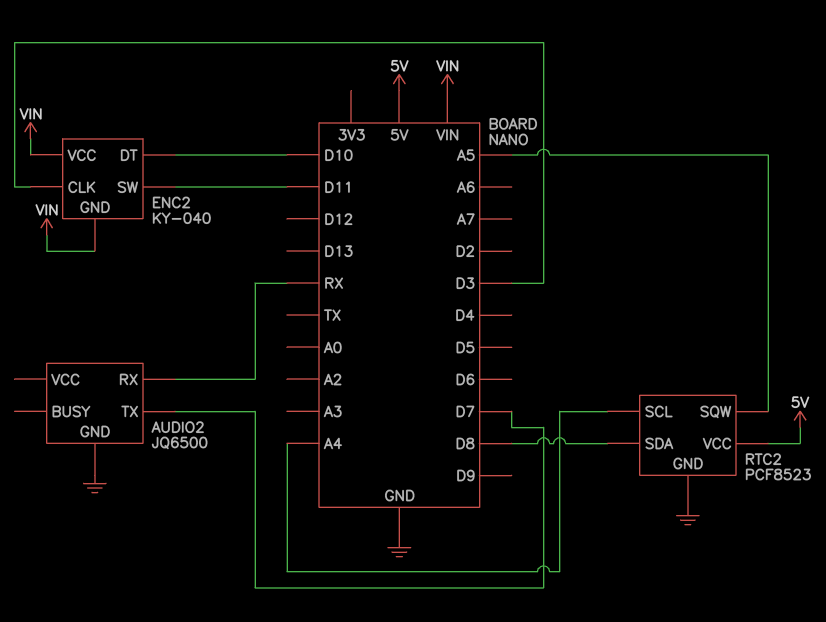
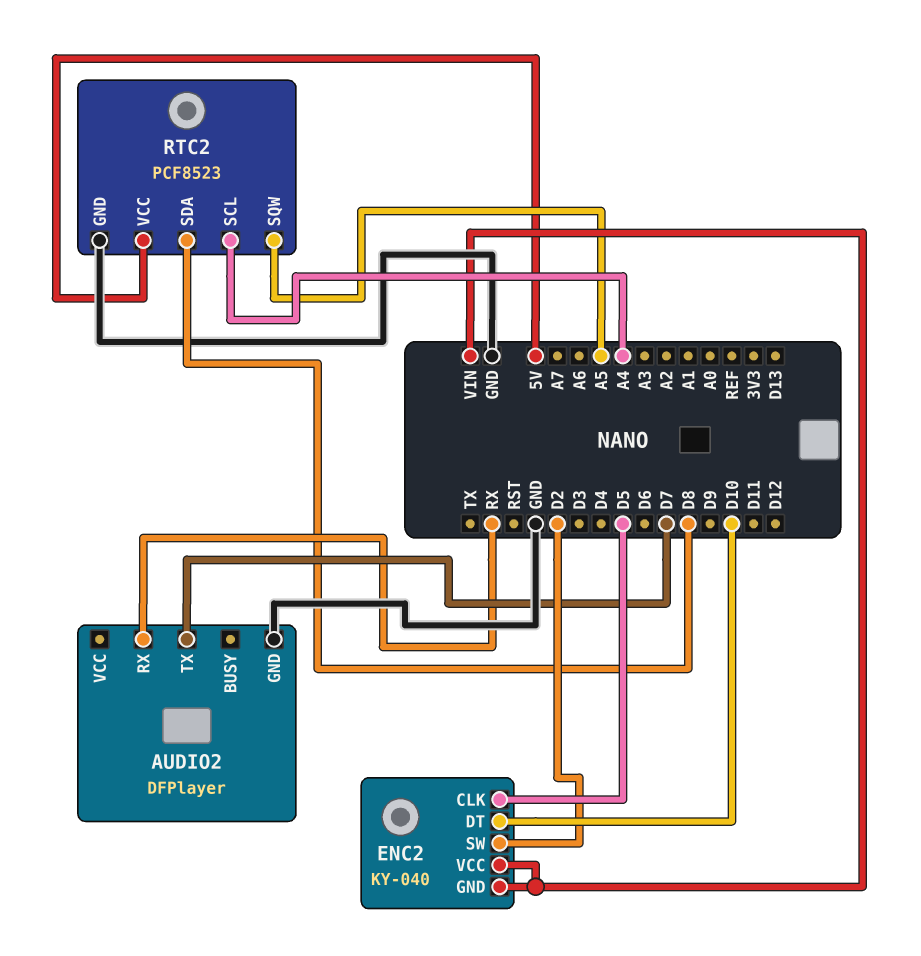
AUDIO2: JQ6500 -> DFPlayer
ENC2 pin CLK: D3 -> D5
ENC2 pin SW: D11 -> D2

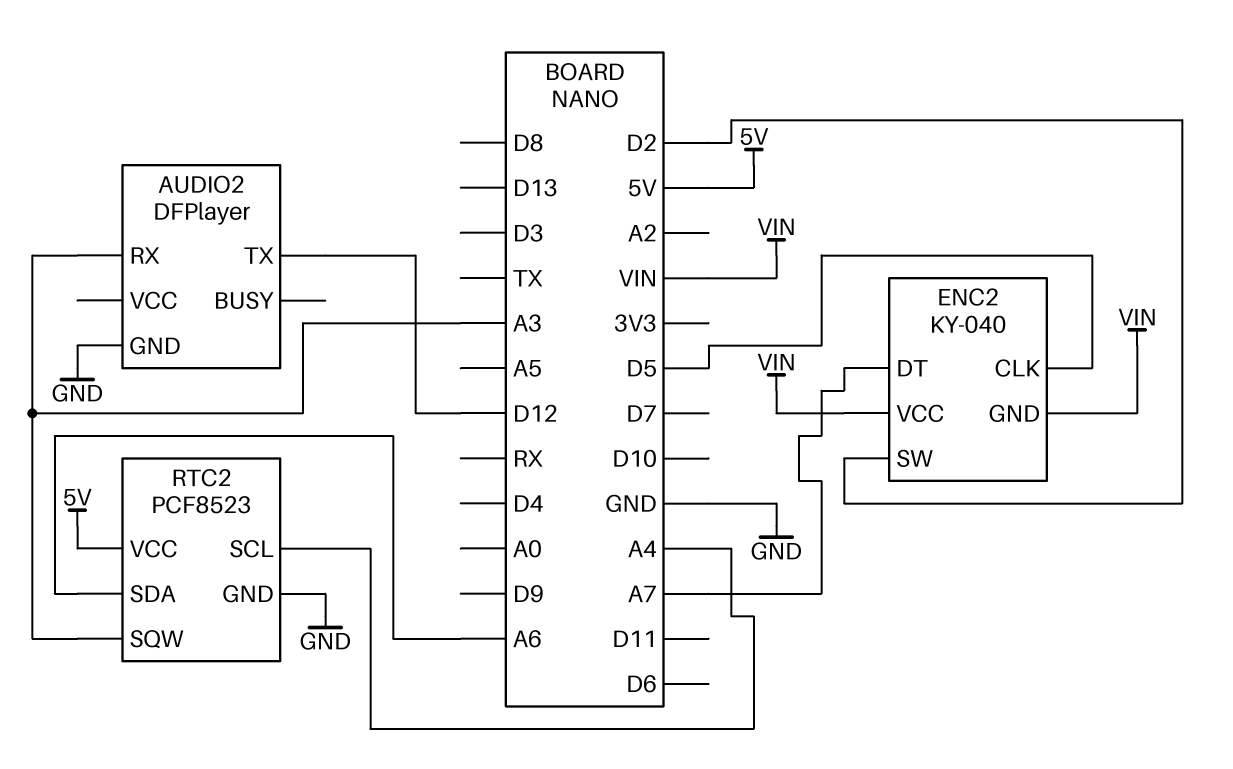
AUDIO2 pin RX: RX -> A3
AUDIO2 pin TX: D7 -> D12
ENC2 pin DT: D10 -> A7
RTC2 pin SDA: D8 -> A6
RTC2 pin SQW: A5 -> A3

